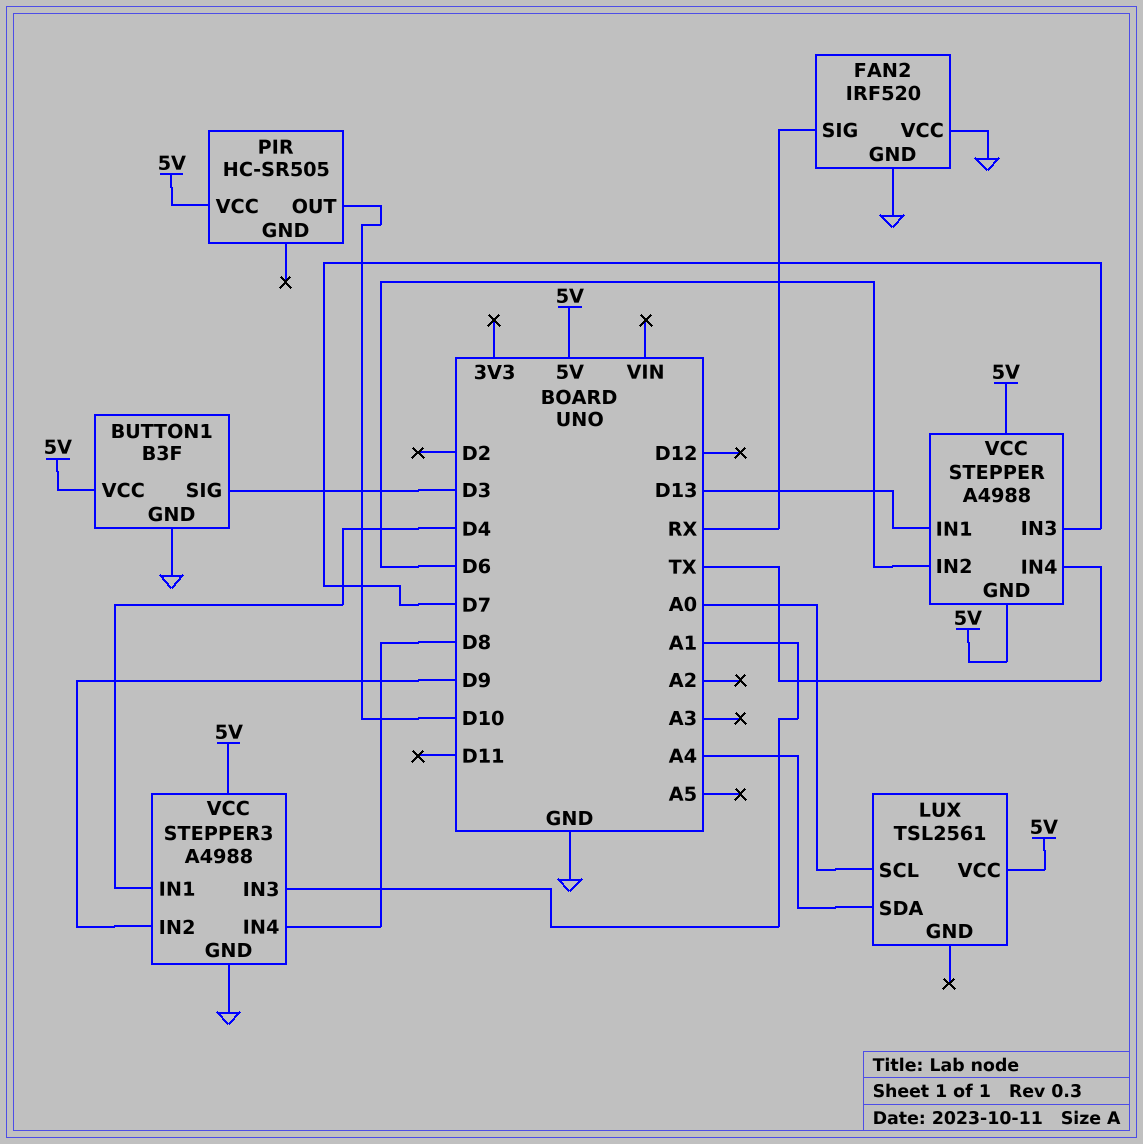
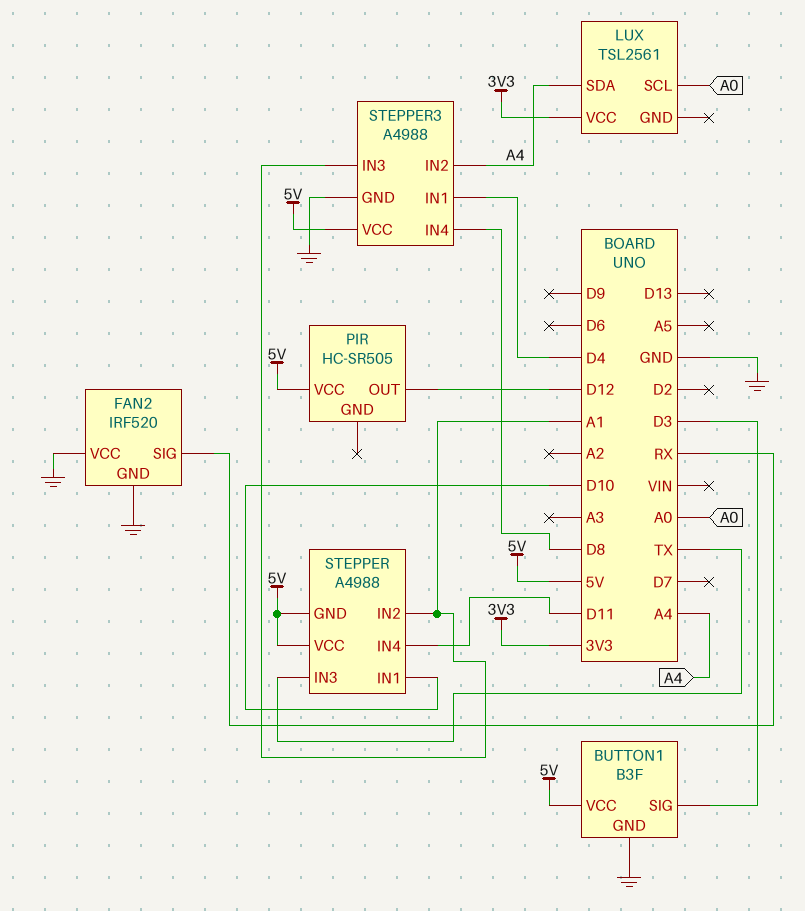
LUX pin VCC: 5V -> 3V3
PIR pin OUT: D10 -> D12
STEPPER pin IN1: D13 -> D10
STEPPER pin IN2: D6 -> A1
STEPPER pin IN3: D7 -> TX
STEPPER pin IN4: TX -> D11
STEPPER3 pin IN2: D9 -> A4

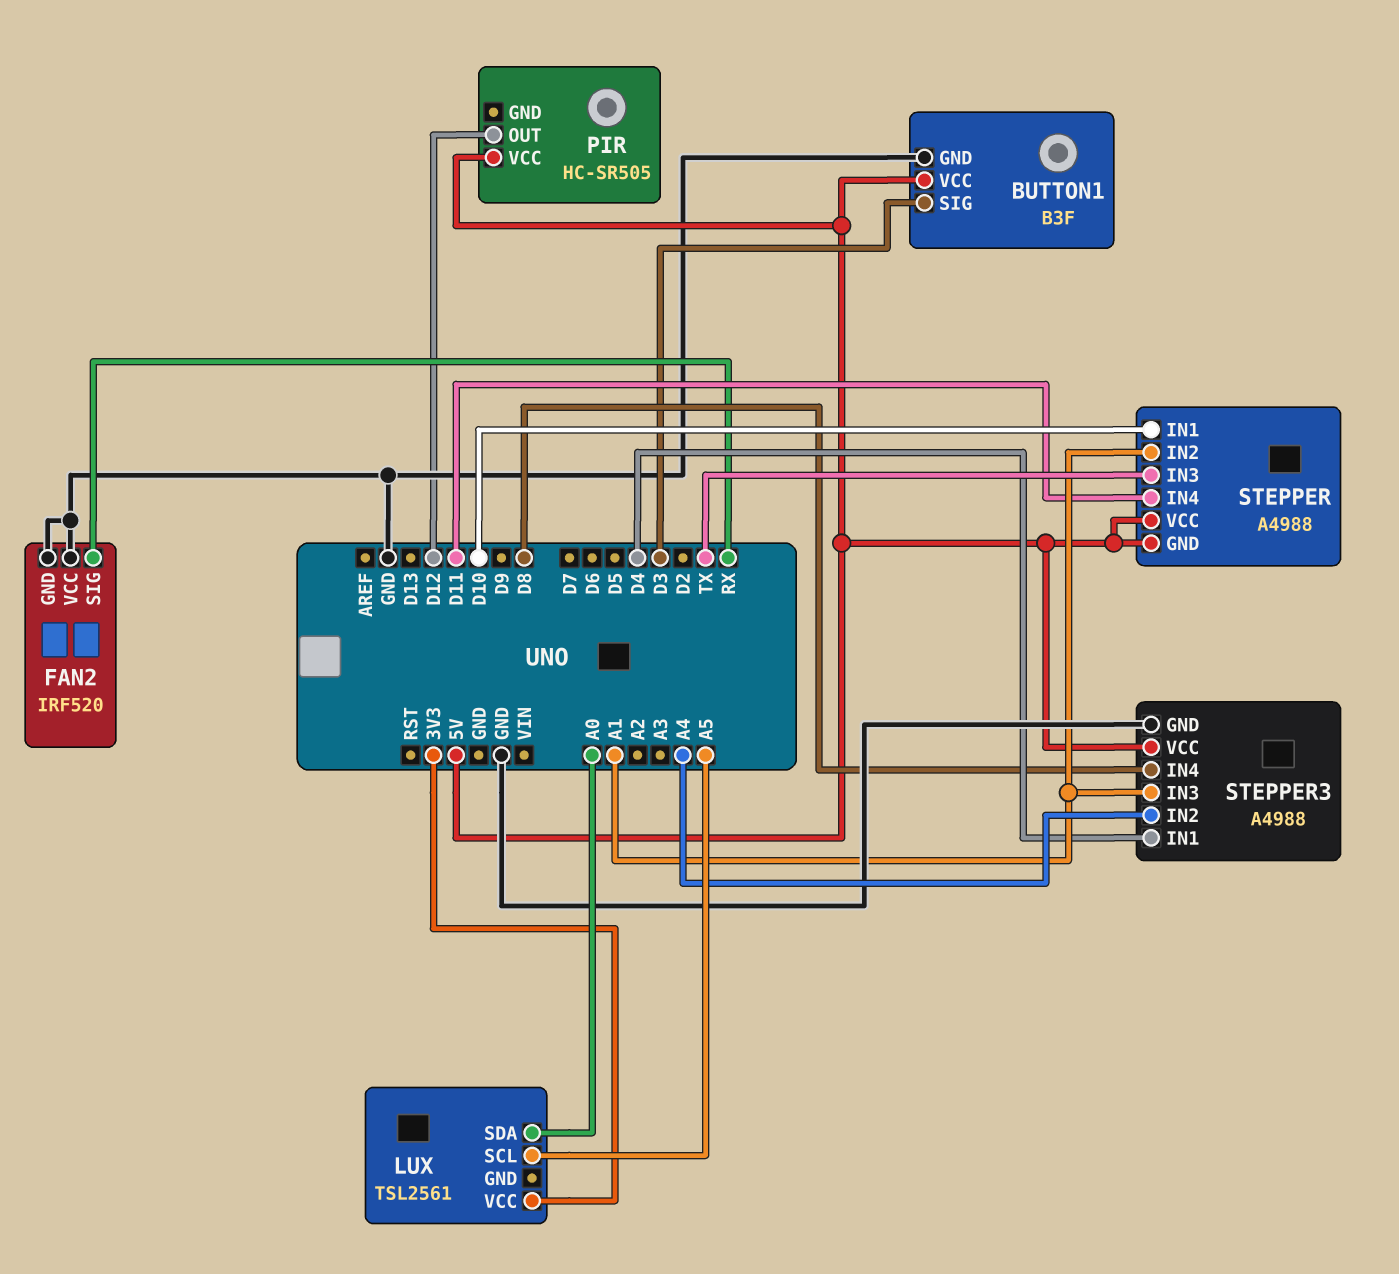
LUX pin SCL: A0 -> A5
LUX pin SDA: A4 -> A0

